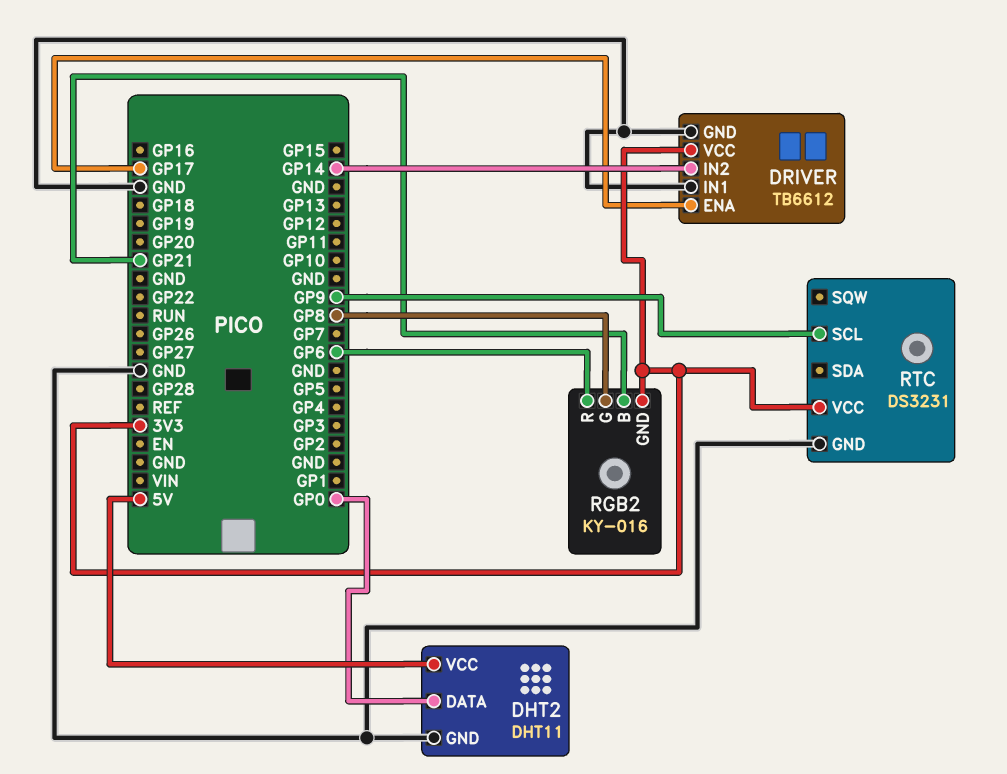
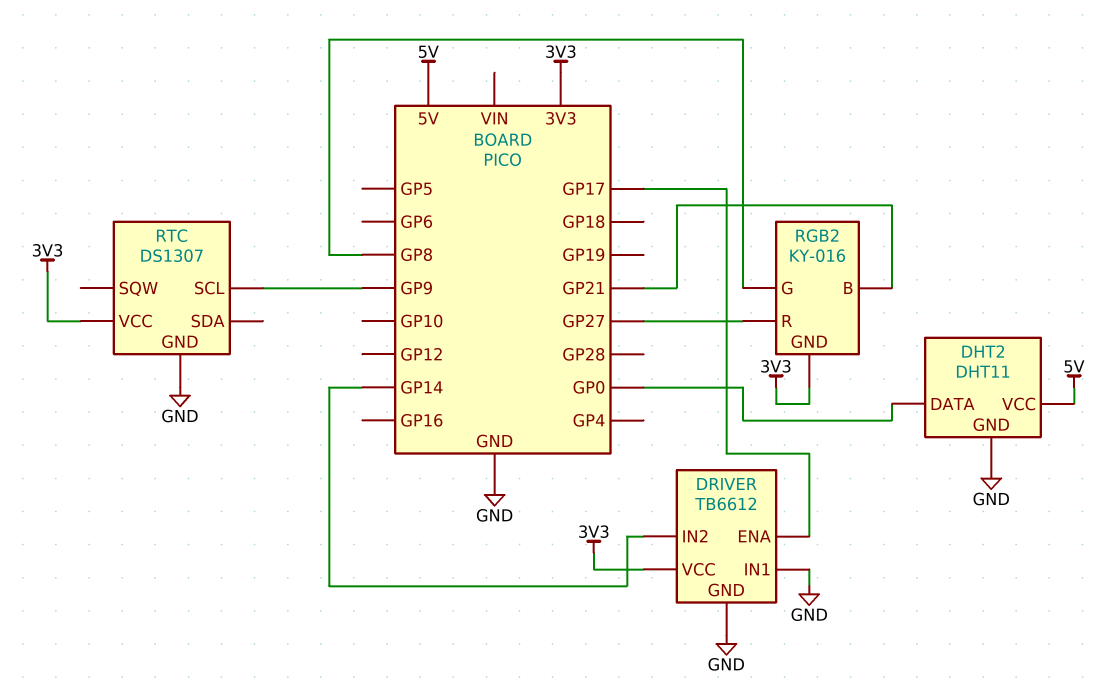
RGB2 pin R: GP6 -> GP27
RTC: DS3231 -> DS1307

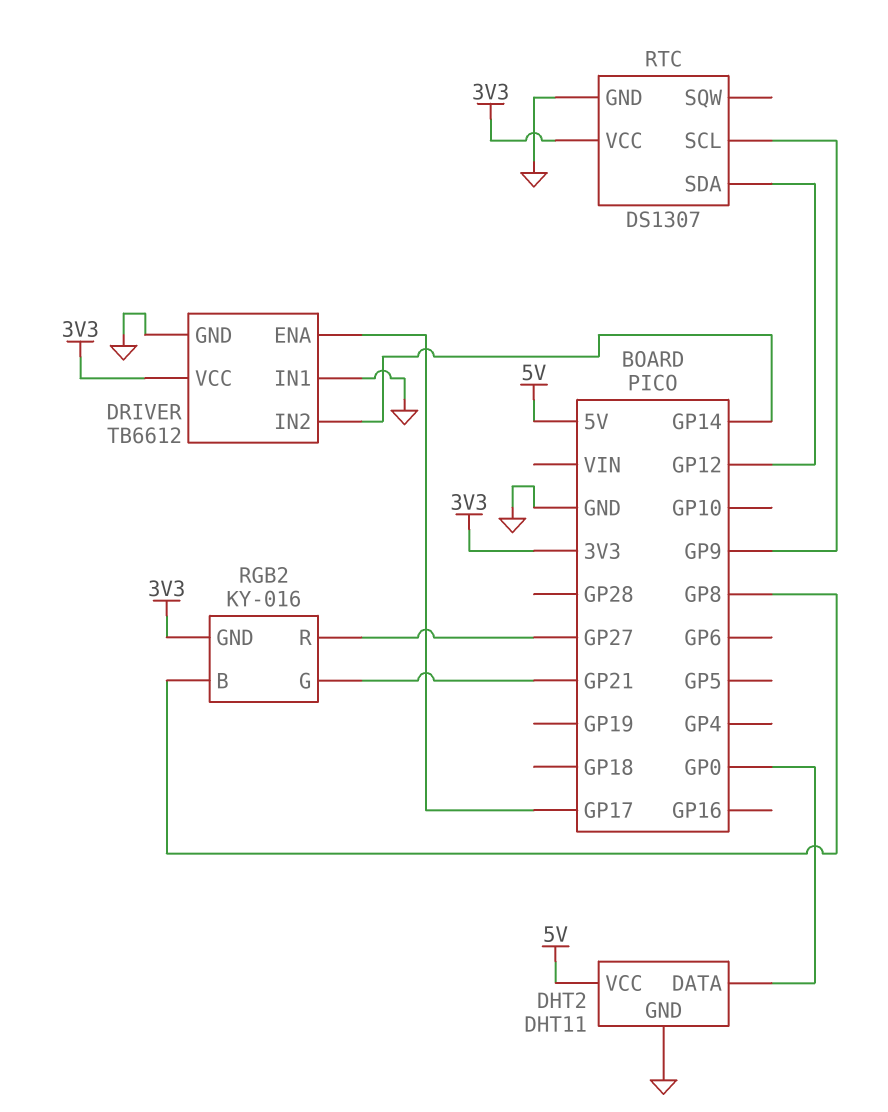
RGB2 pin B: GP21 -> GP8
RGB2 pin G: GP8 -> GP21
RTC pin SDA: none -> GP12

